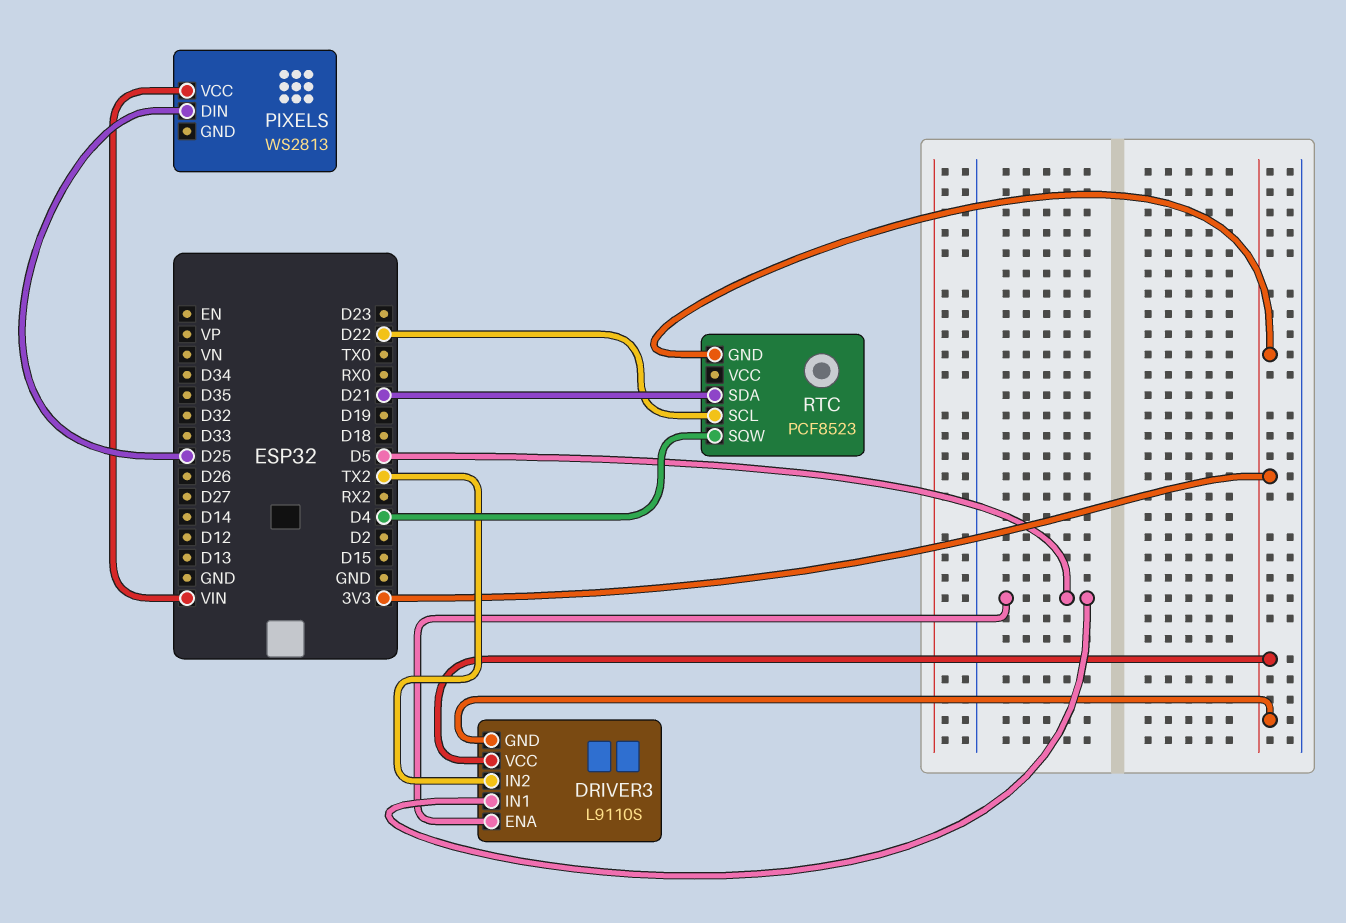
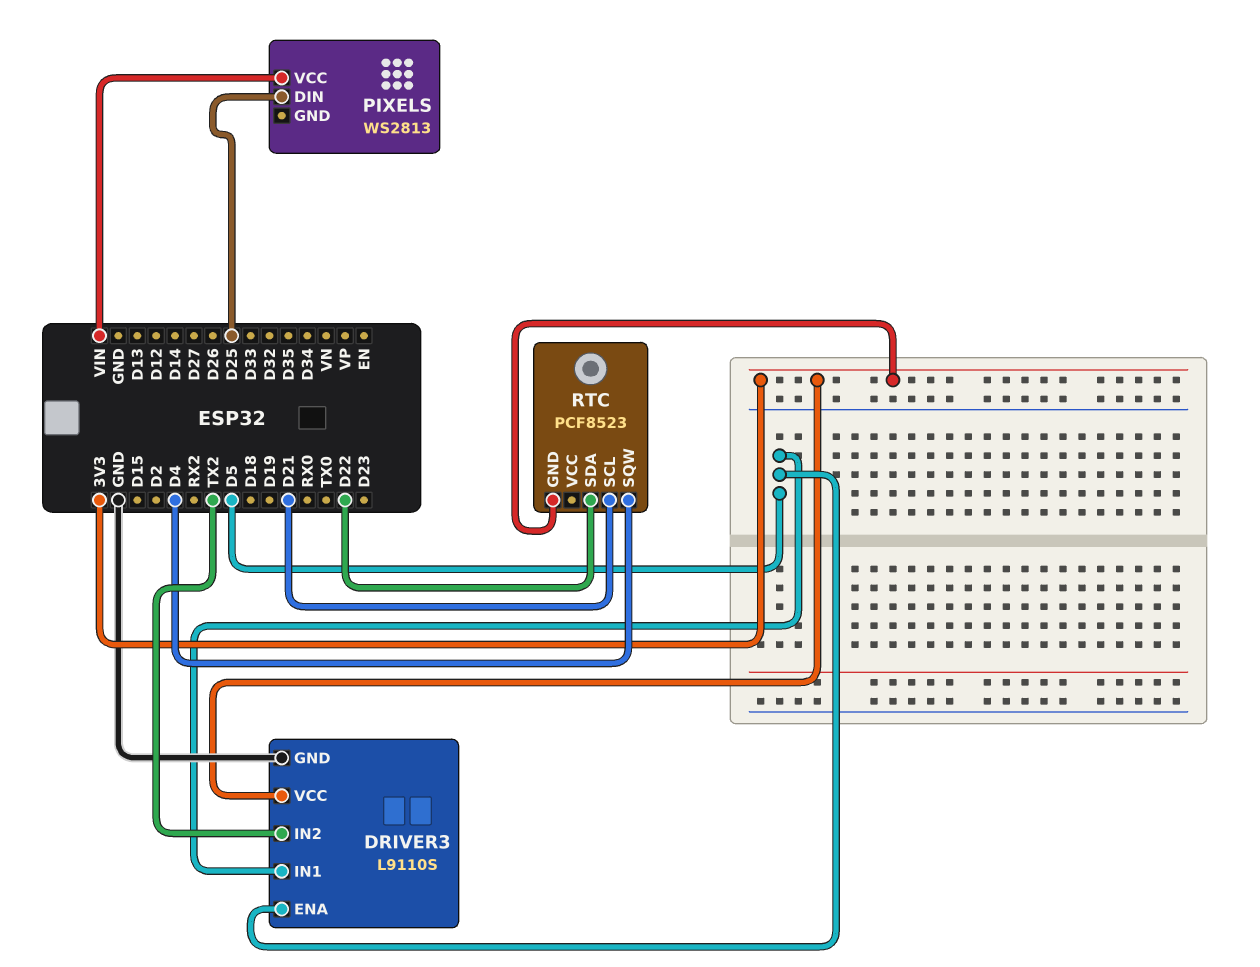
DRIVER3 pin GND: 3V3 -> GND
RTC pin SCL: D22 -> D21
RTC pin SDA: D21 -> D22

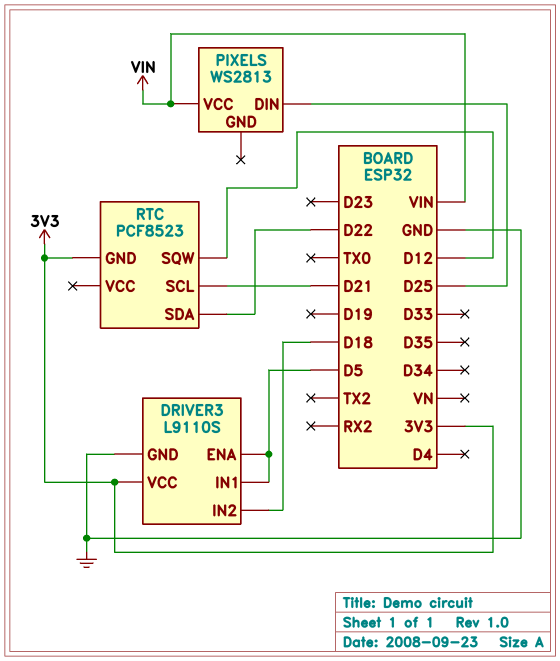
DRIVER3 pin IN2: TX2 -> D18
RTC pin SQW: D4 -> D12

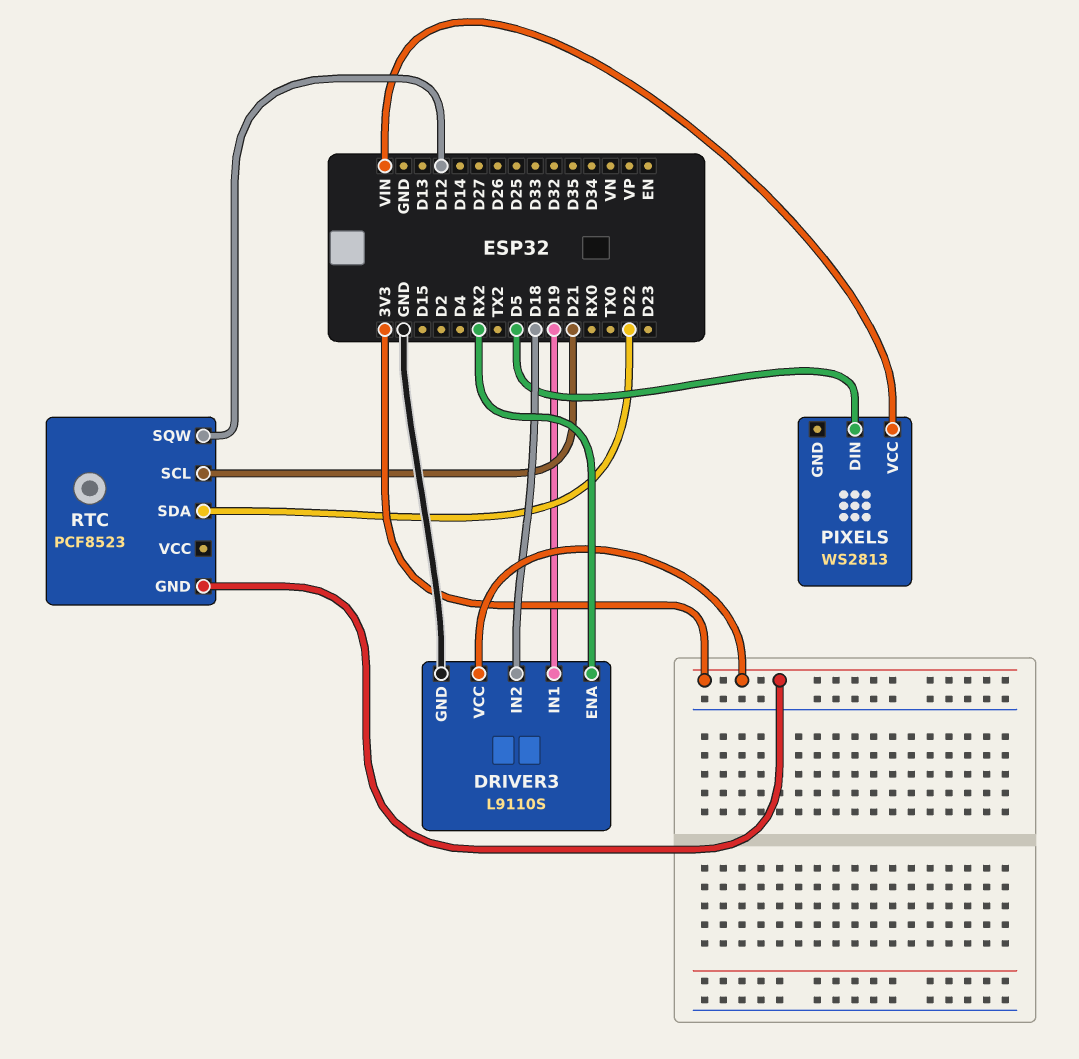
DRIVER3 pin ENA: D5 -> RX2
DRIVER3 pin IN1: D5 -> D19
PIXELS pin DIN: D25 -> D5

